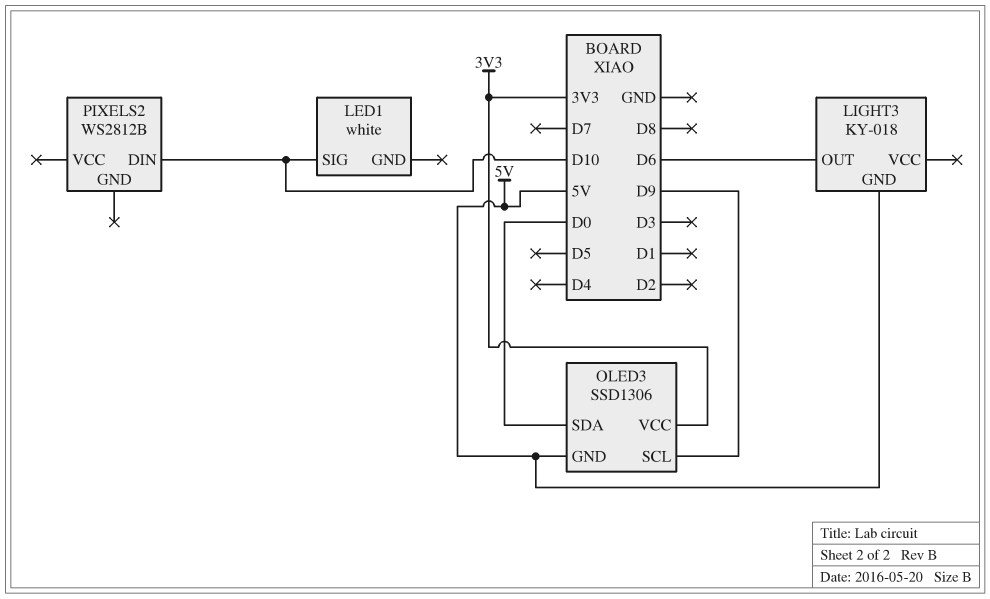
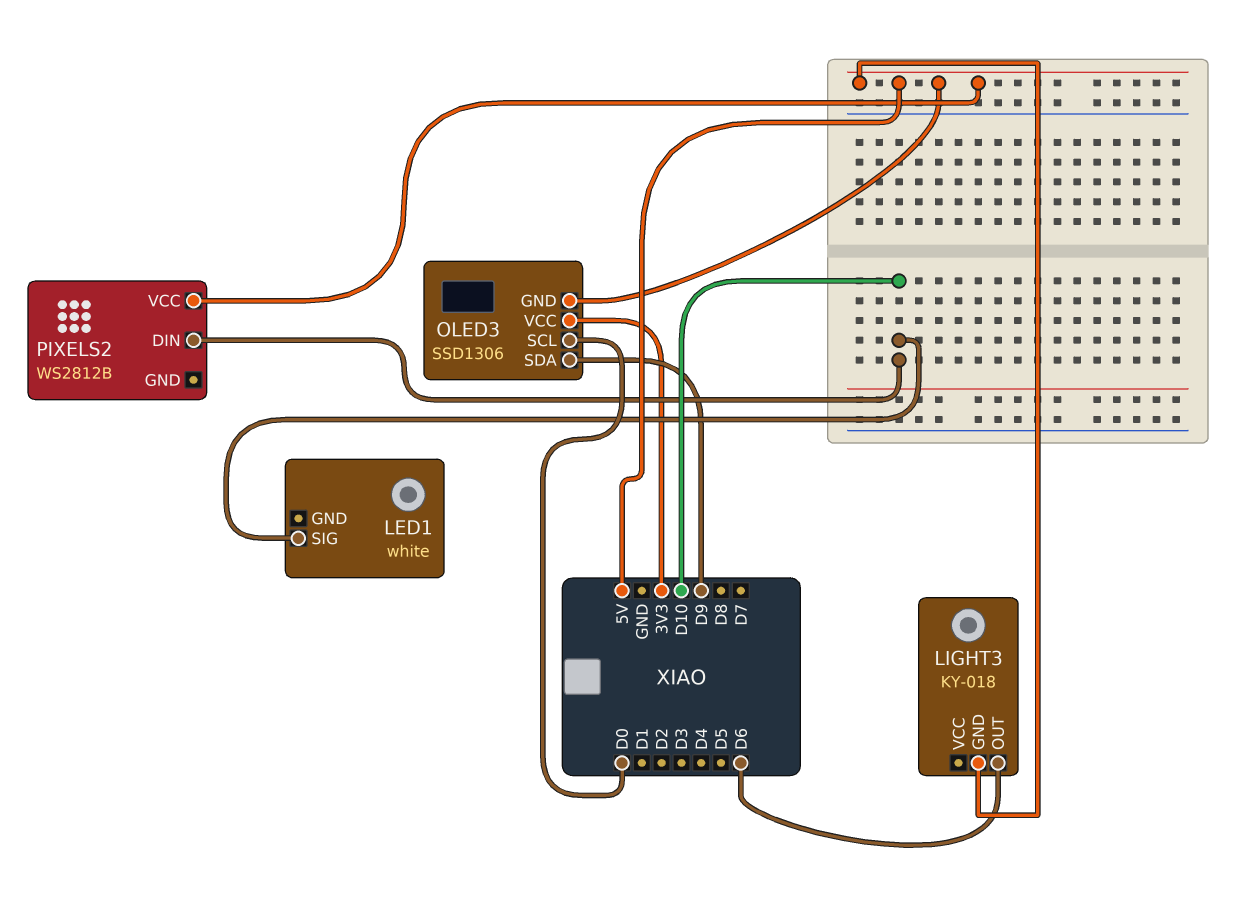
OLED3 pin SCL: D9 -> D0
OLED3 pin SDA: D0 -> D9
PIXELS2 pin VCC: none -> 5V

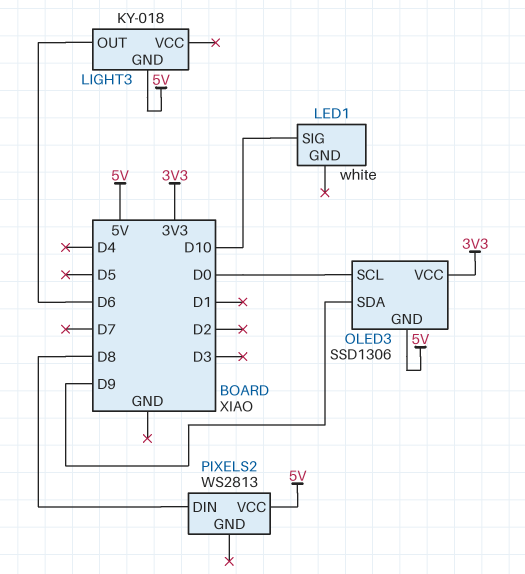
PIXELS2: WS2812B -> WS2813
PIXELS2 pin DIN: D10 -> D8

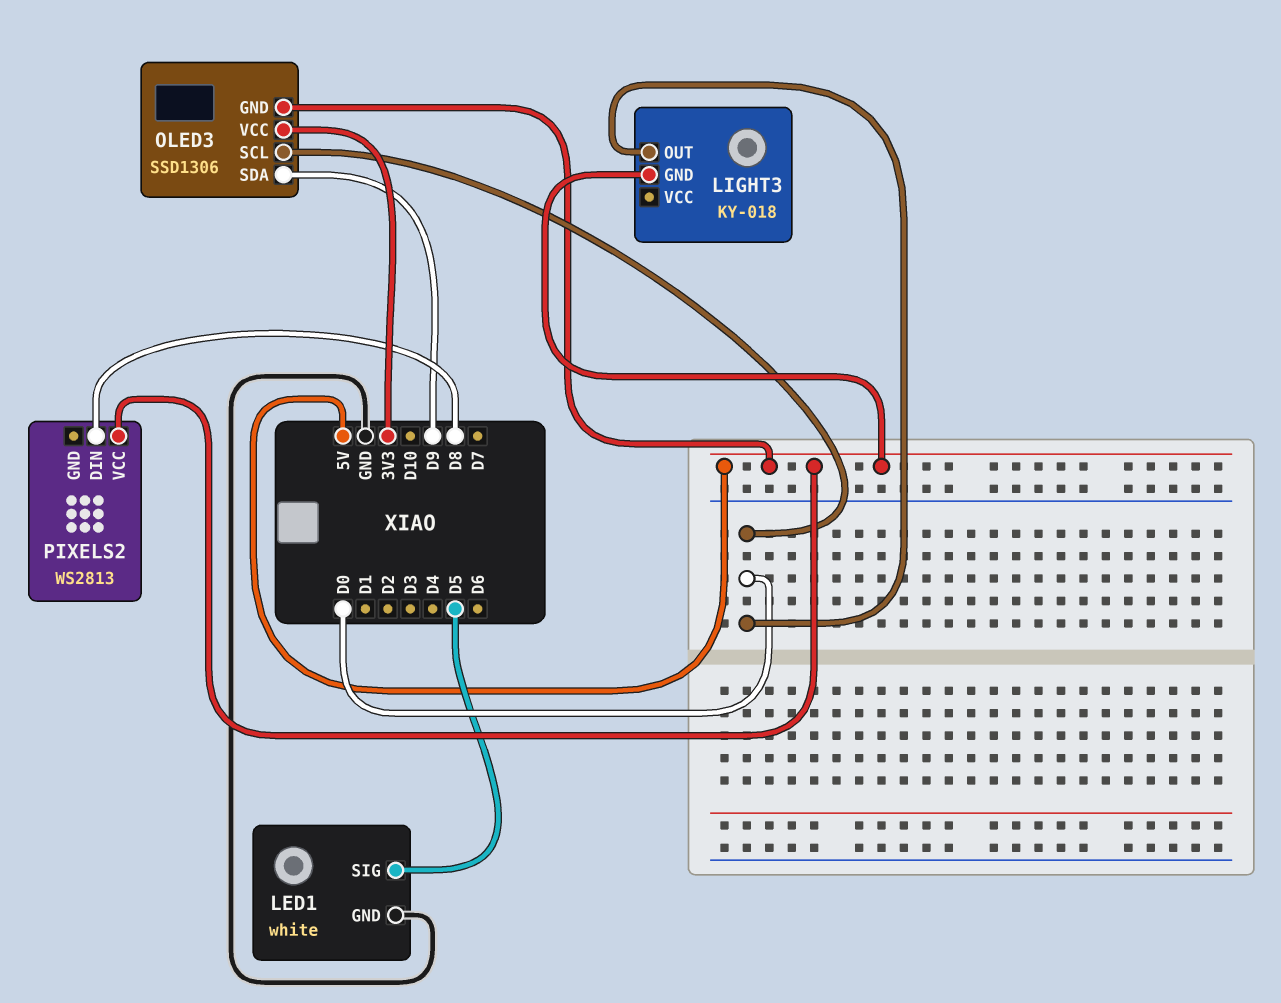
LED1 pin GND: none -> GND
LED1 pin SIG: D10 -> D5
LIGHT3 pin OUT: D6 -> D0

